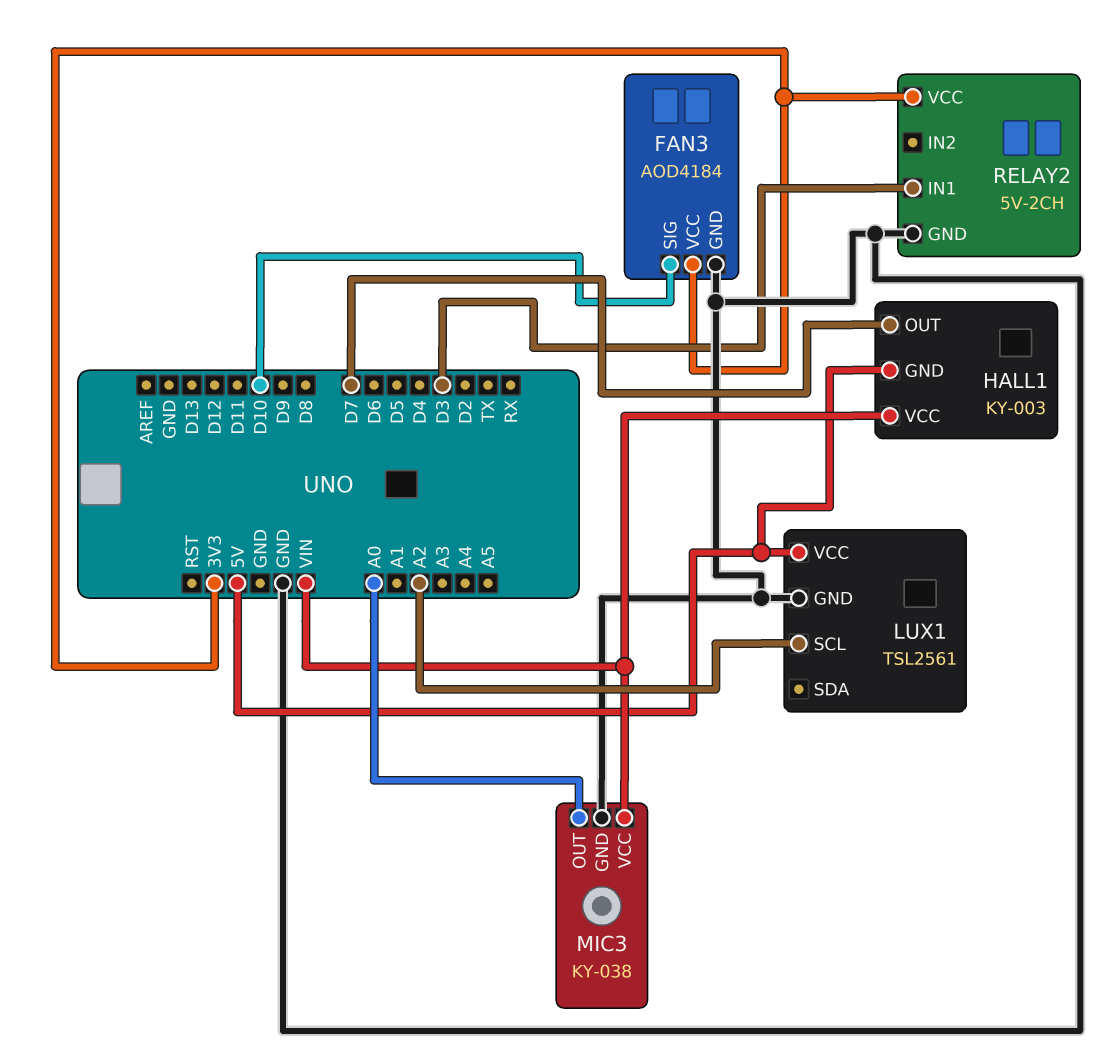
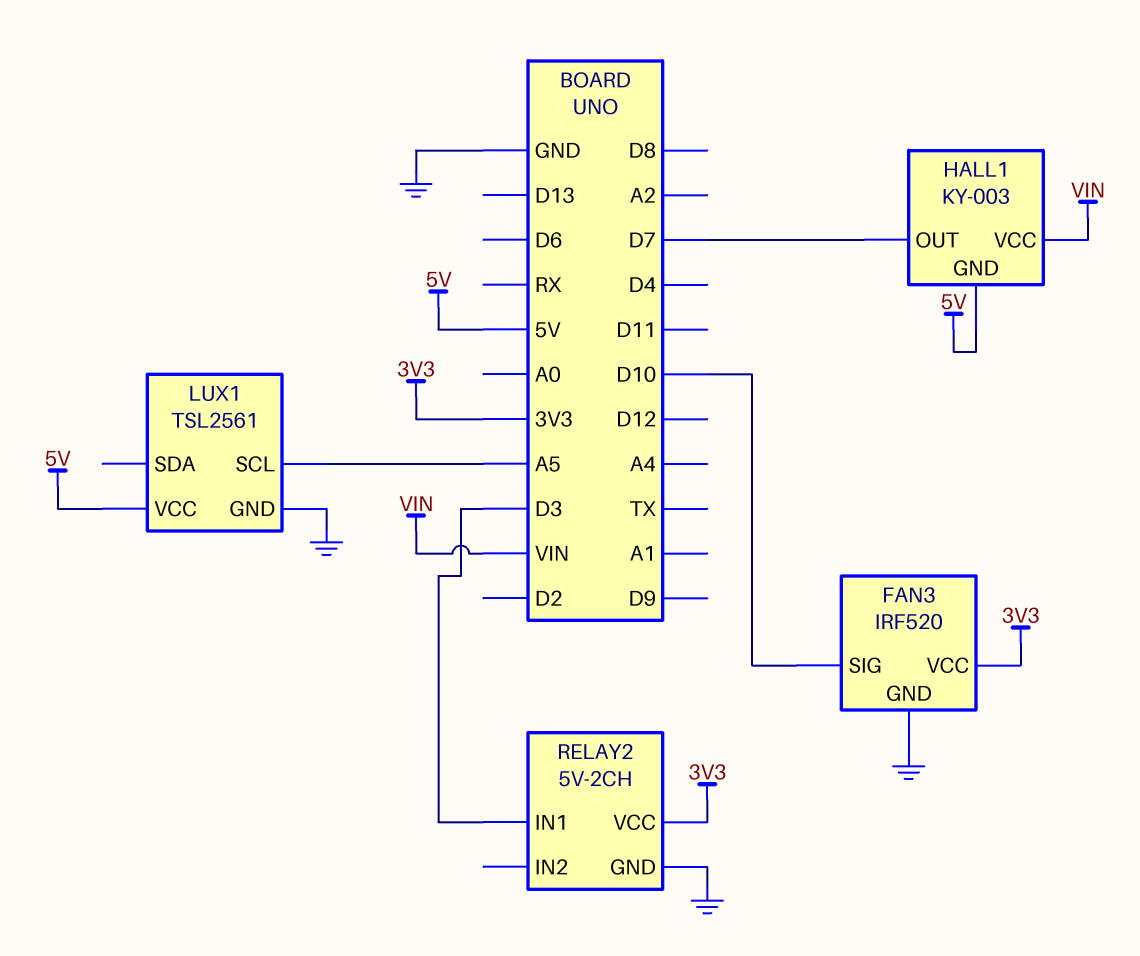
FAN3: AOD4184 -> IRF520
LUX1 pin SCL: A2 -> A5
MIC3: KY-038 -> none
MIC3 pin GND: GND -> none
MIC3 pin OUT: A0 -> none
MIC3 pin VCC: VIN -> none

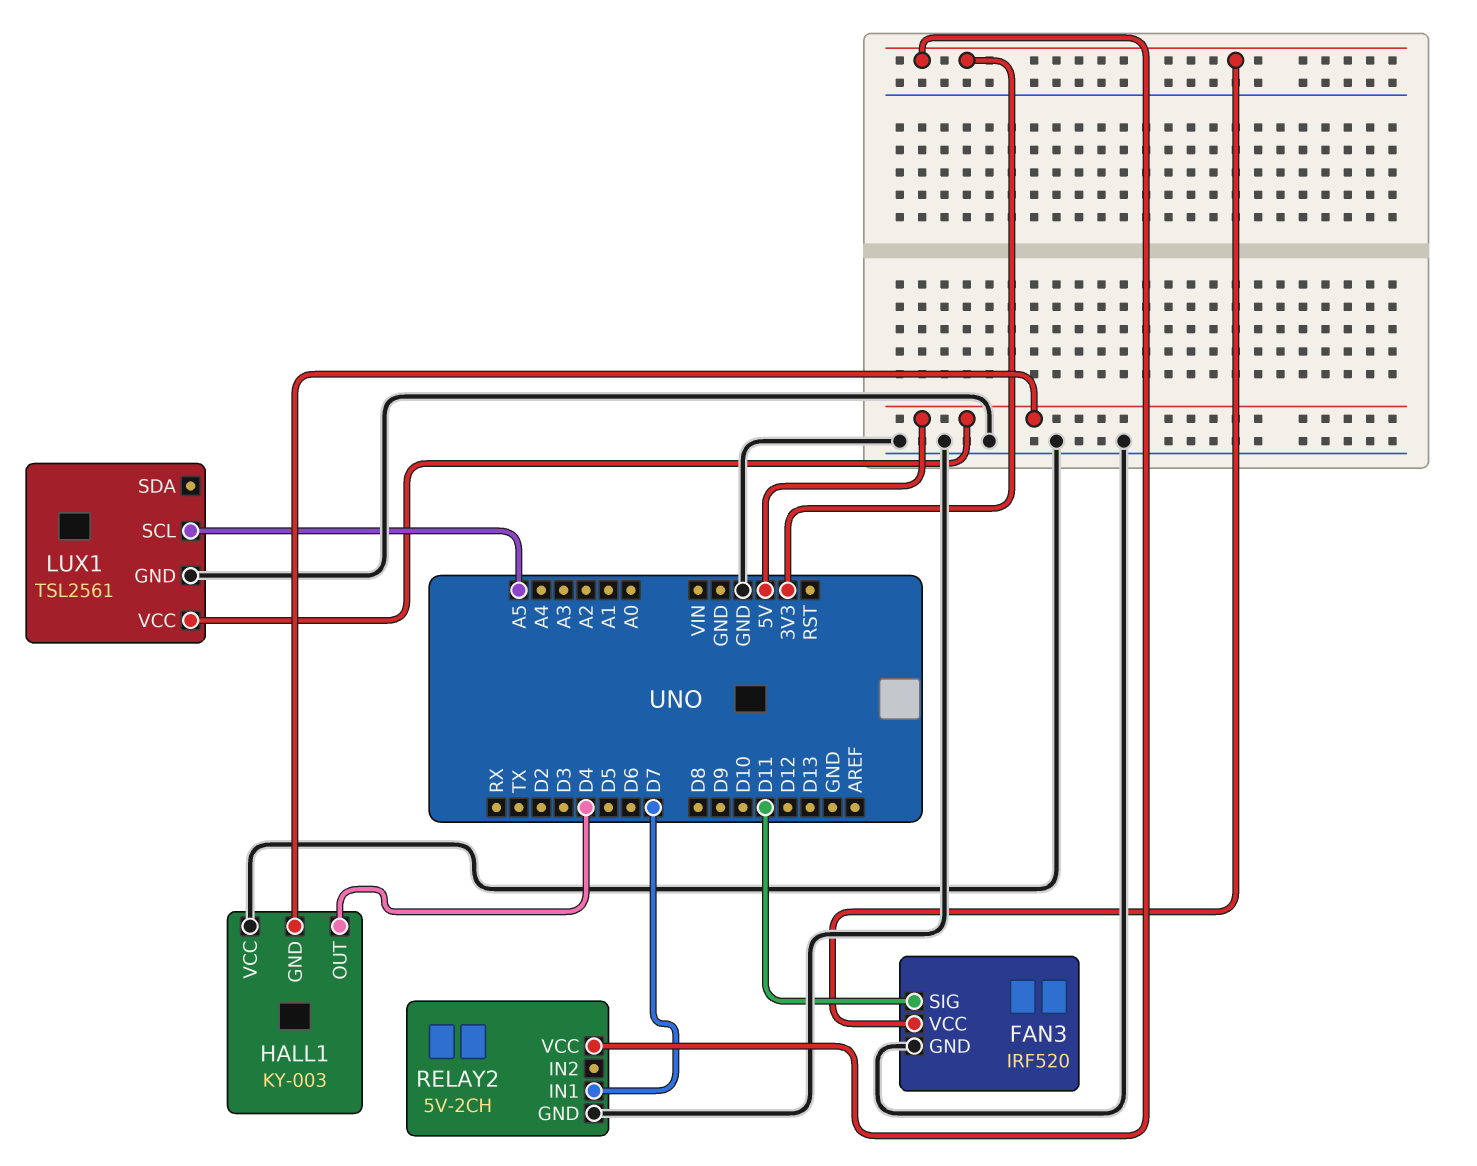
FAN3 pin SIG: D10 -> D11
HALL1 pin OUT: D7 -> D4
HALL1 pin VCC: VIN -> GND
RELAY2 pin IN1: D3 -> D7

